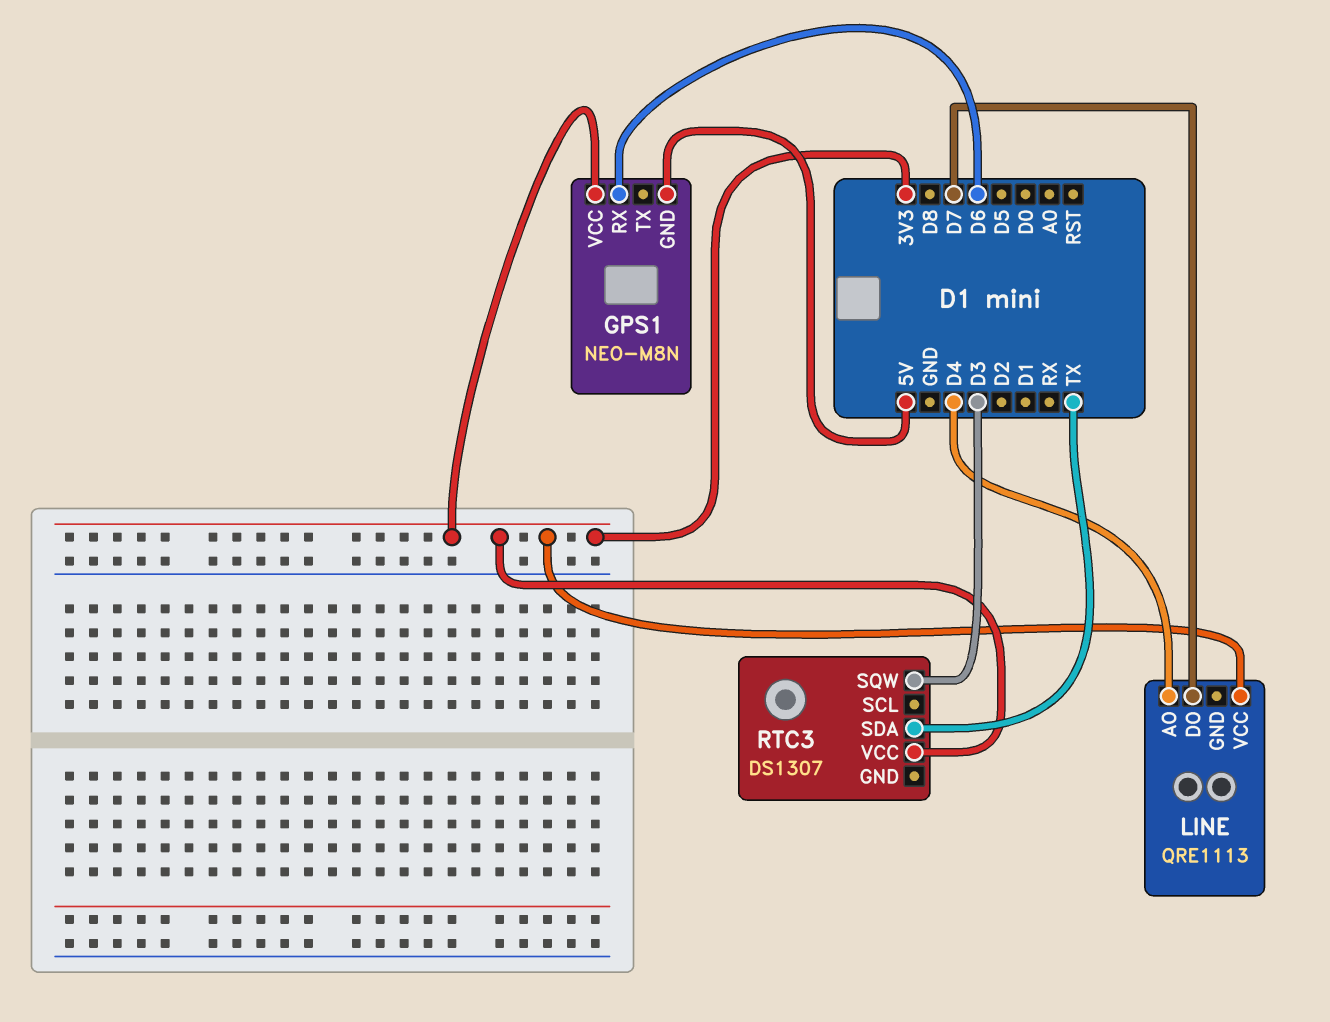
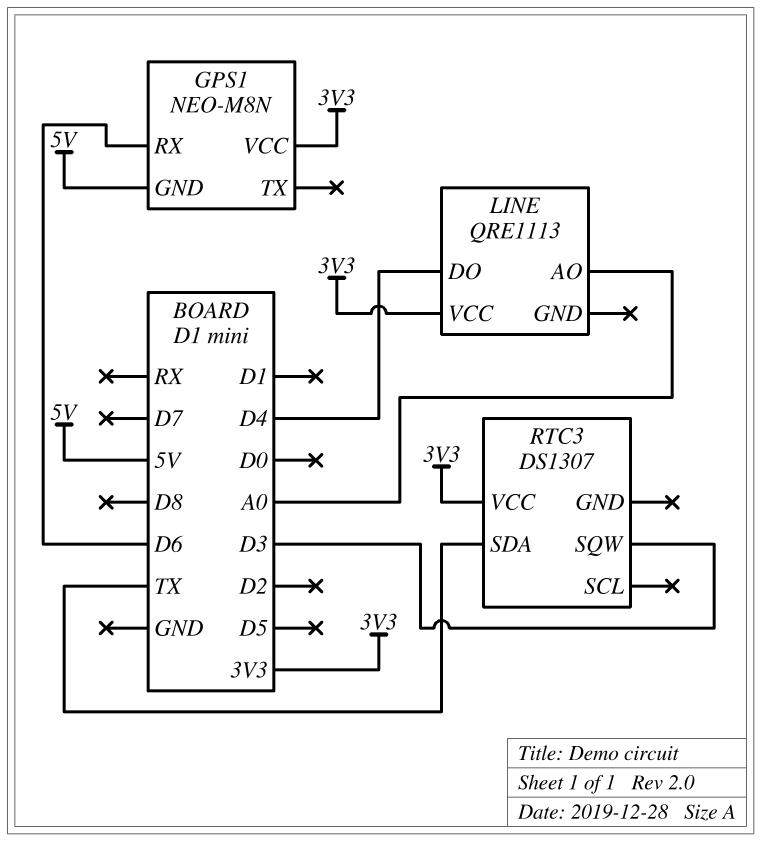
LINE pin AO: D4 -> A0
LINE pin DO: D7 -> D4

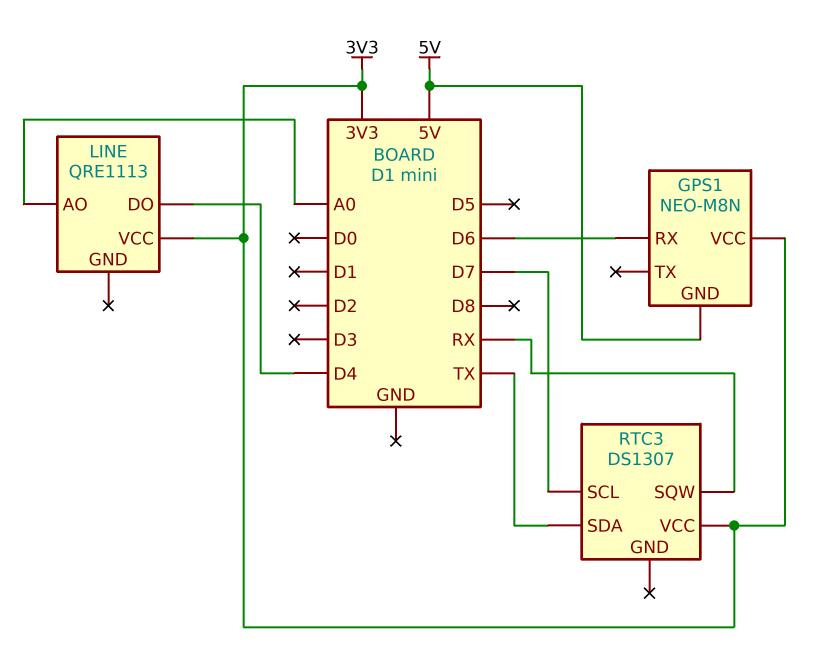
RTC3 pin SCL: none -> D7
RTC3 pin SQW: D3 -> RX

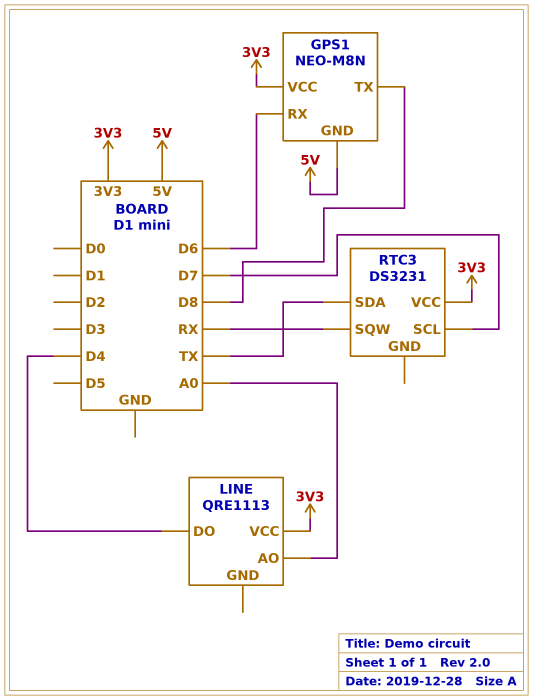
GPS1 pin TX: none -> D8
RTC3: DS1307 -> DS3231

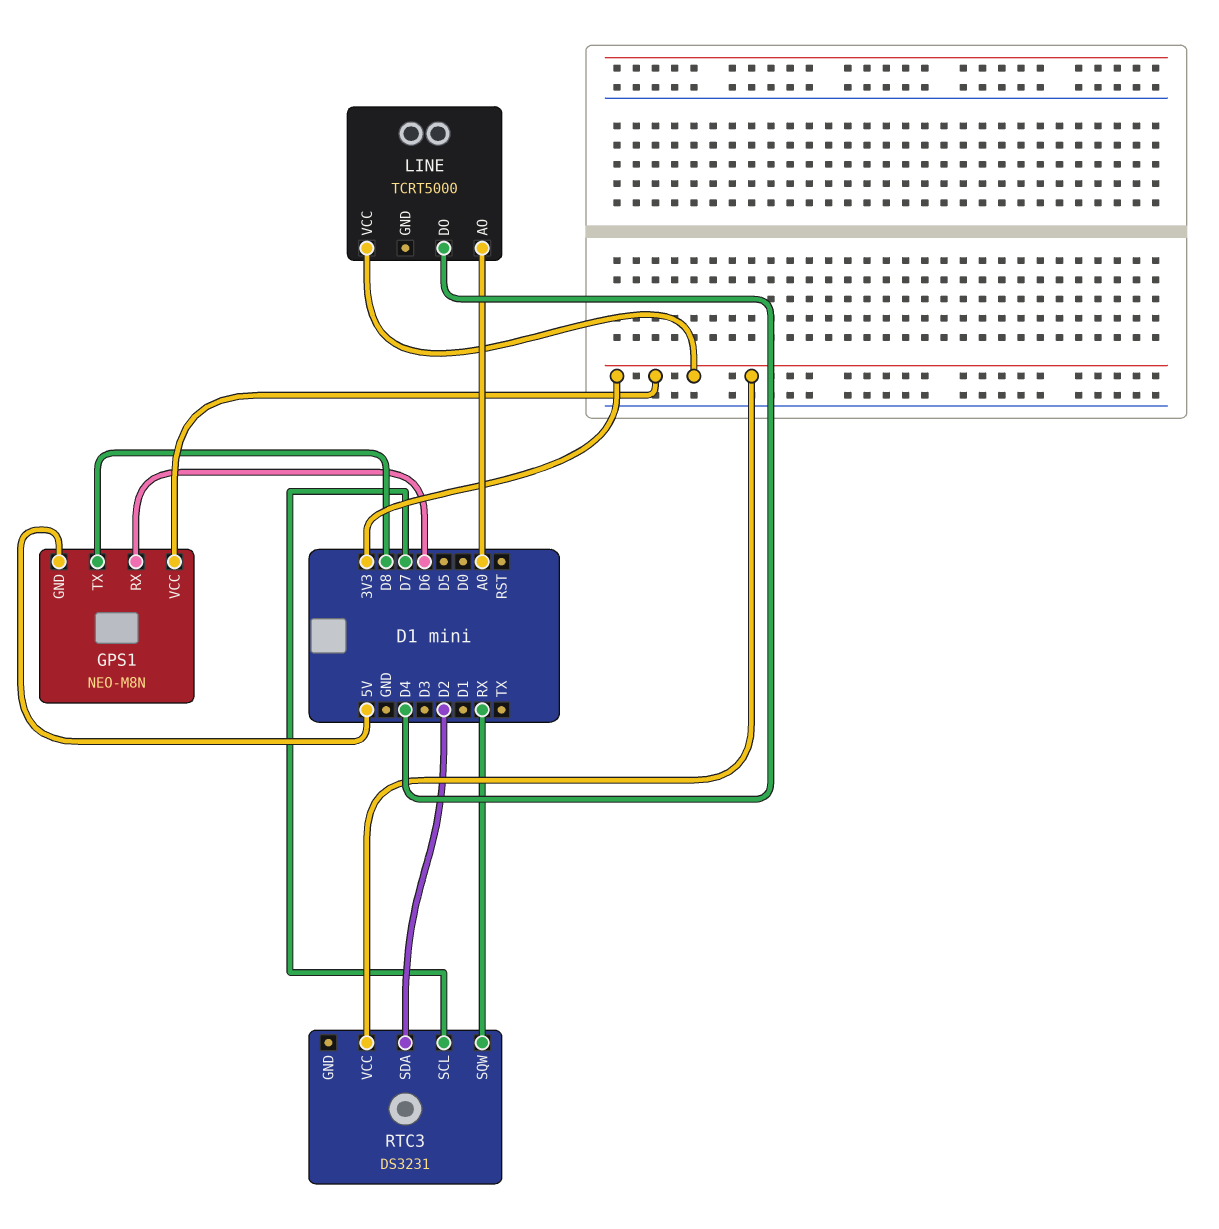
LINE: QRE1113 -> TCRT5000
RTC3 pin SDA: TX -> D2

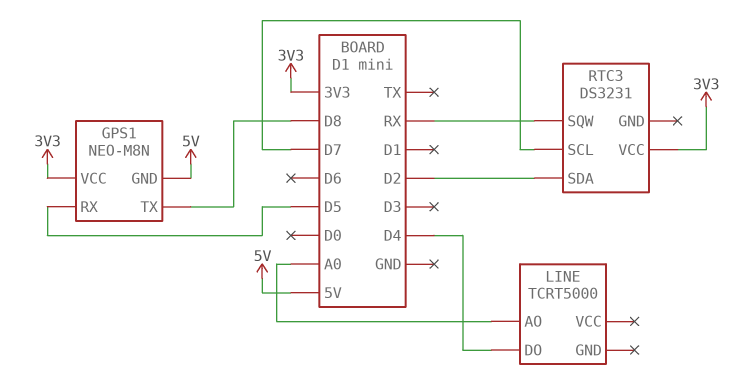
GPS1 pin RX: D6 -> D5
LINE pin VCC: 3V3 -> none

